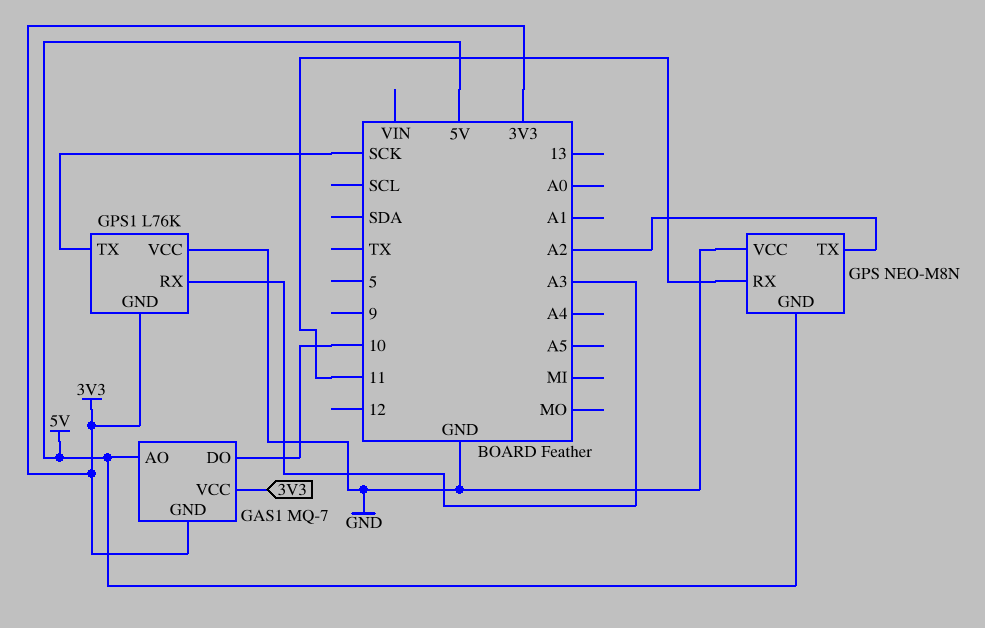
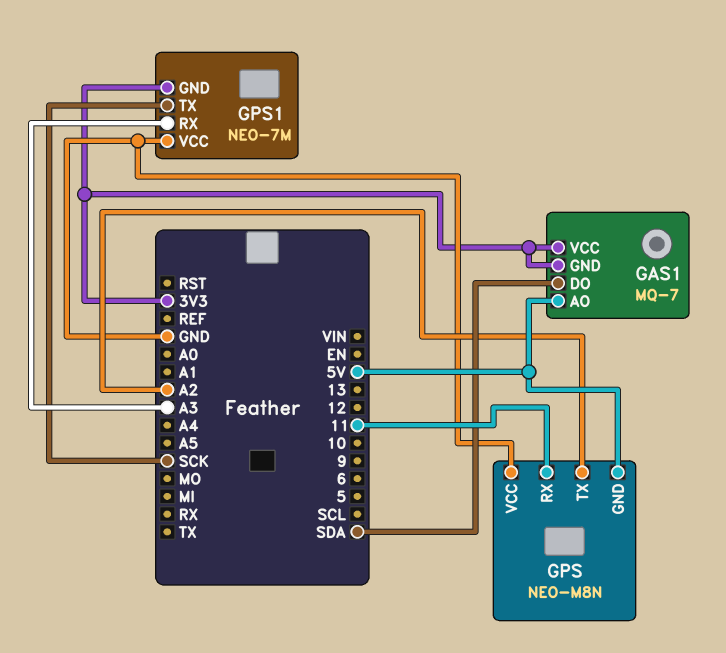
GAS1 pin DO: 10 -> SDA
GPS1: L76K -> NEO-7M

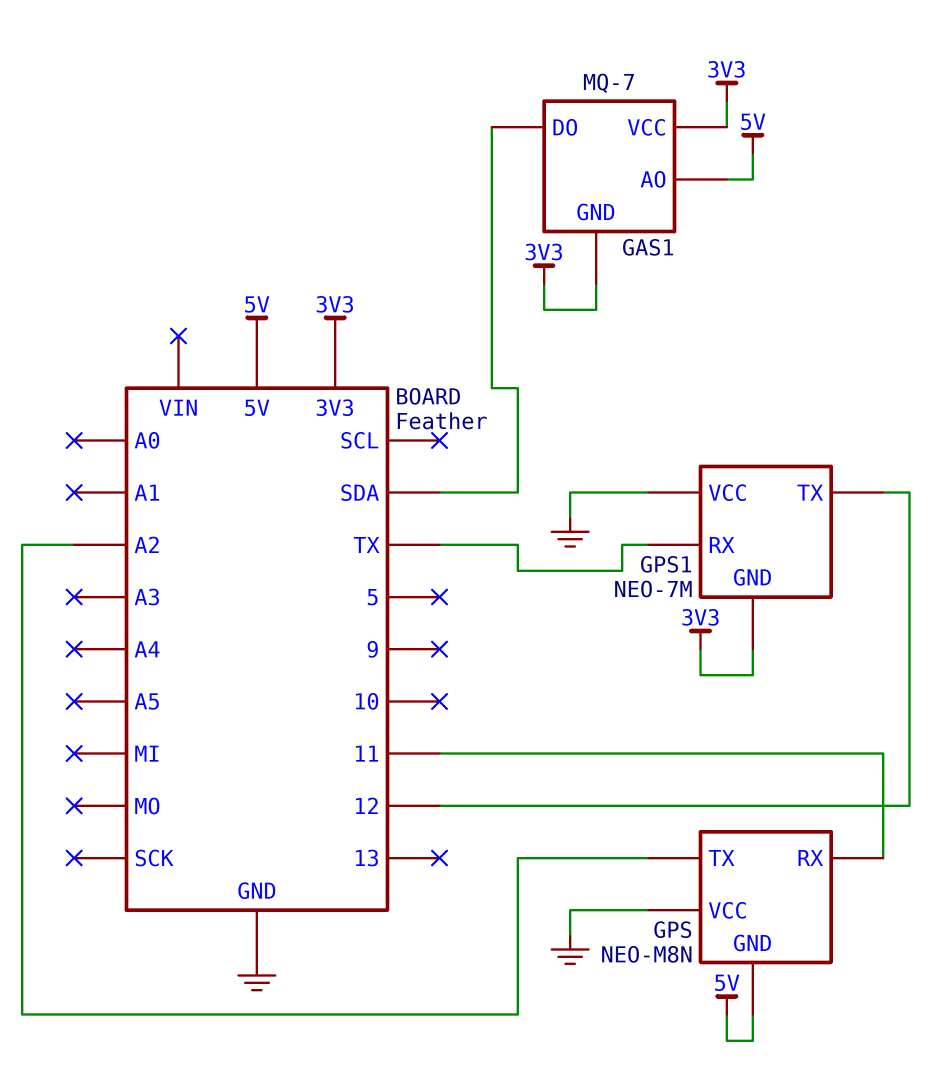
GPS1 pin RX: A3 -> TX
GPS1 pin TX: SCK -> 12

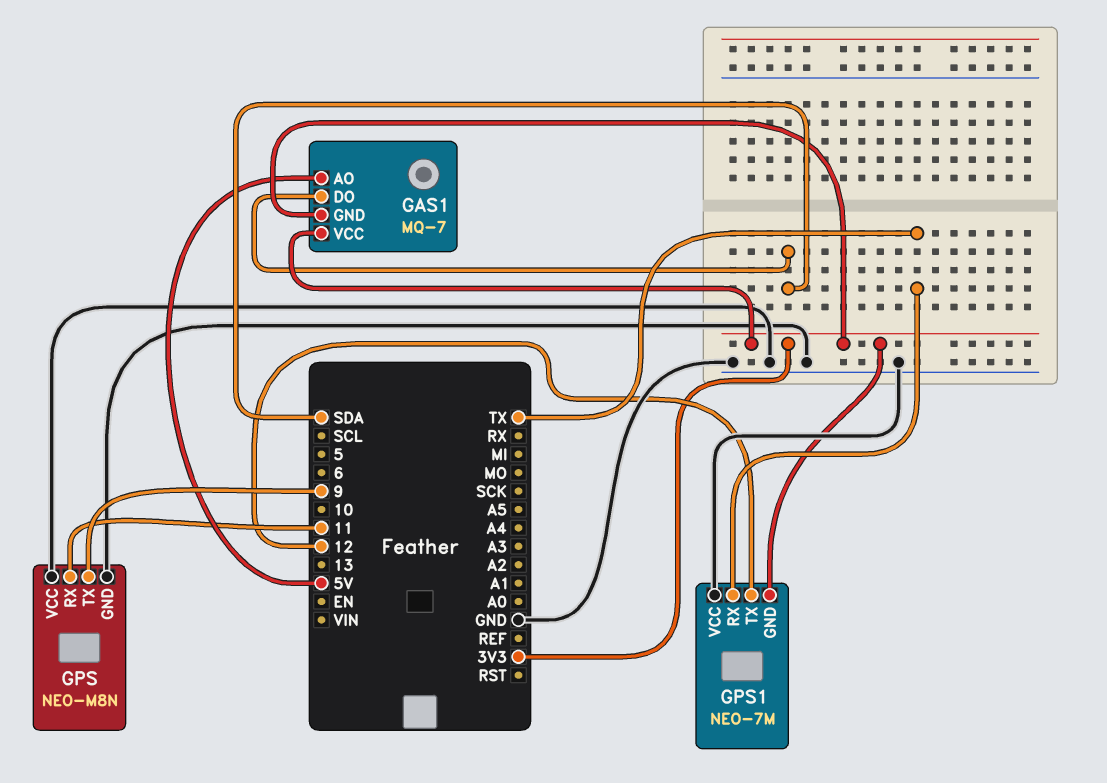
GPS pin GND: 5V -> GND
GPS pin TX: A2 -> 9

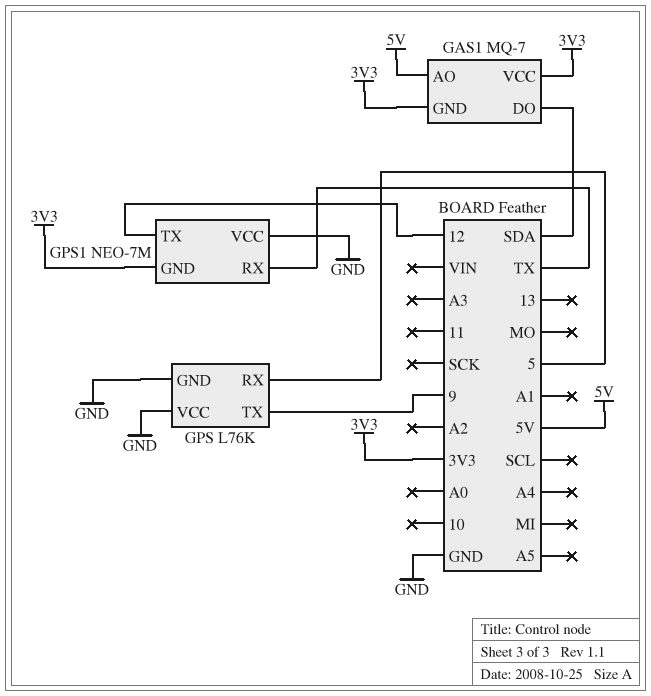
GPS: NEO-M8N -> L76K
GPS pin RX: 11 -> 5

